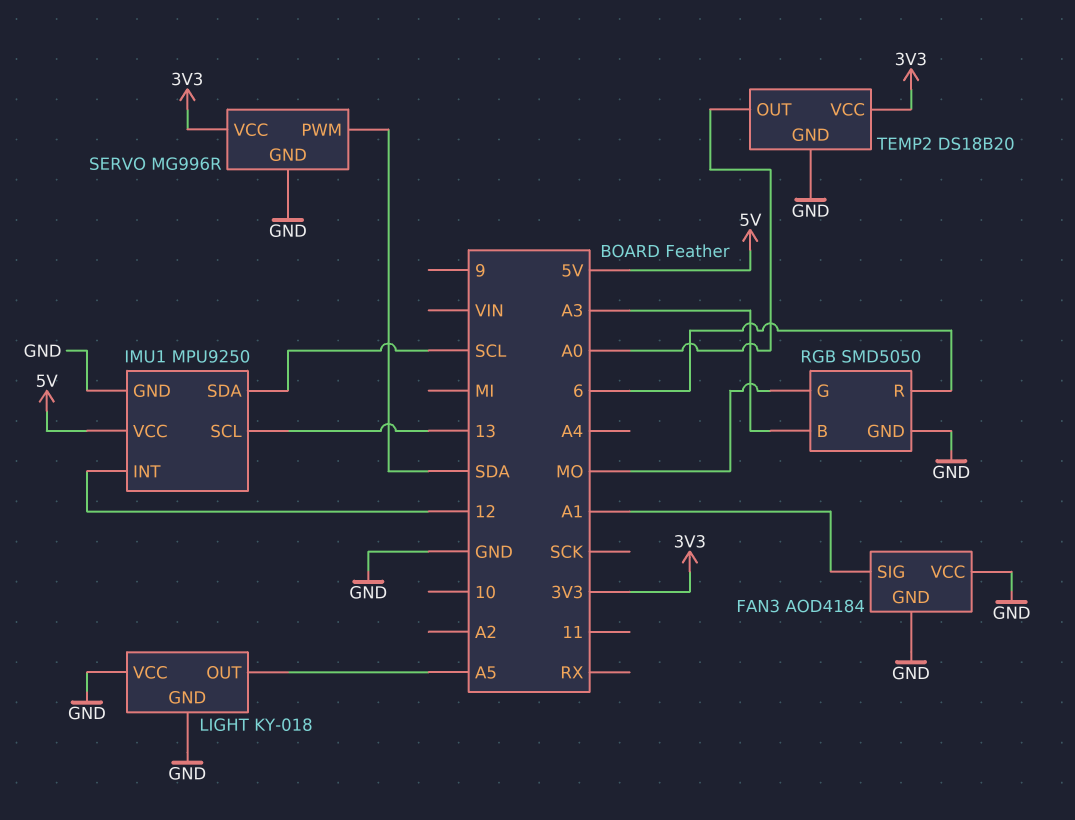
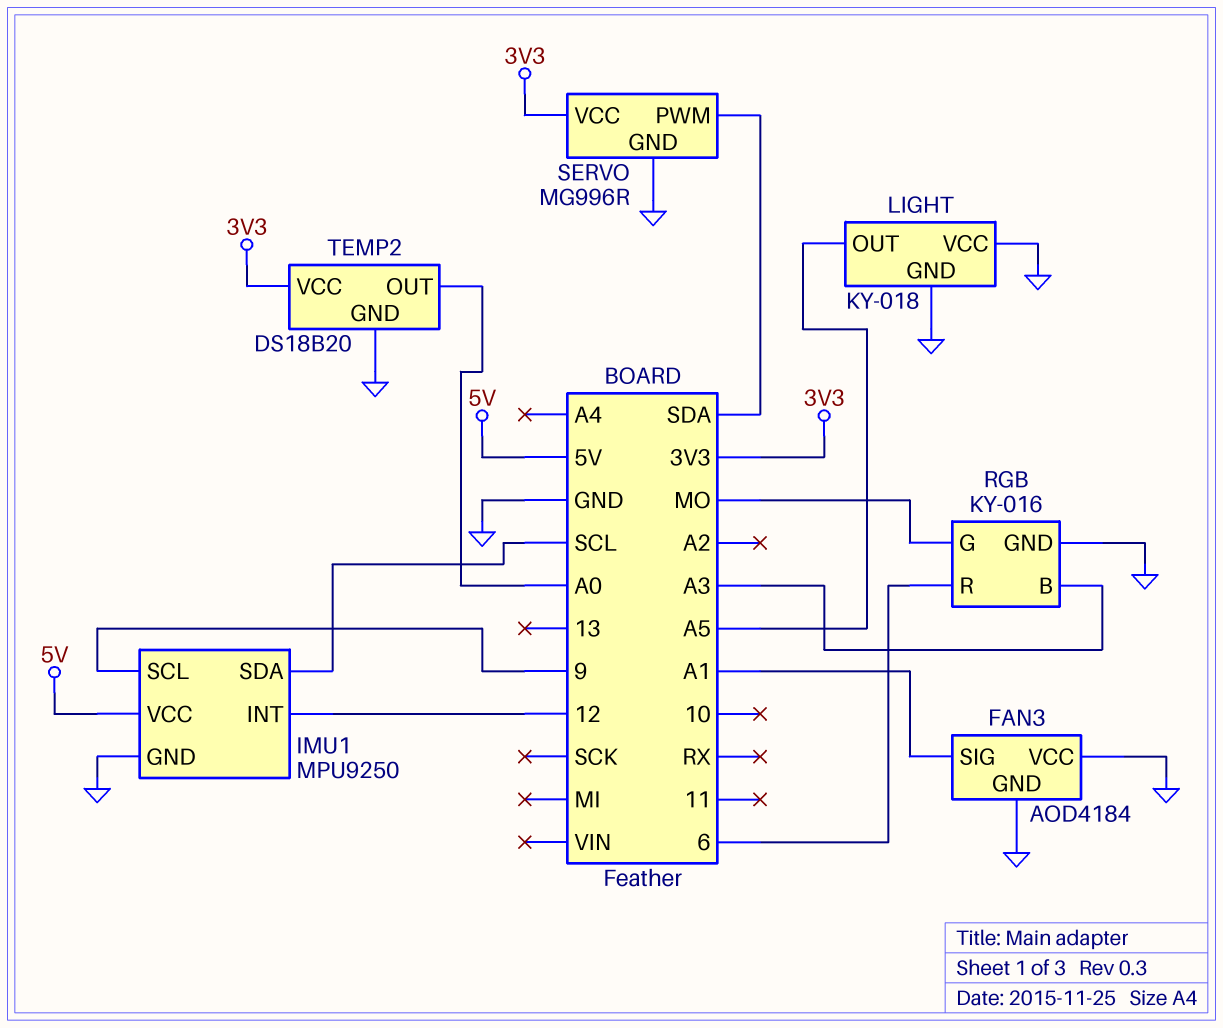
IMU1 pin SCL: 13 -> 9
RGB: SMD5050 -> KY-016

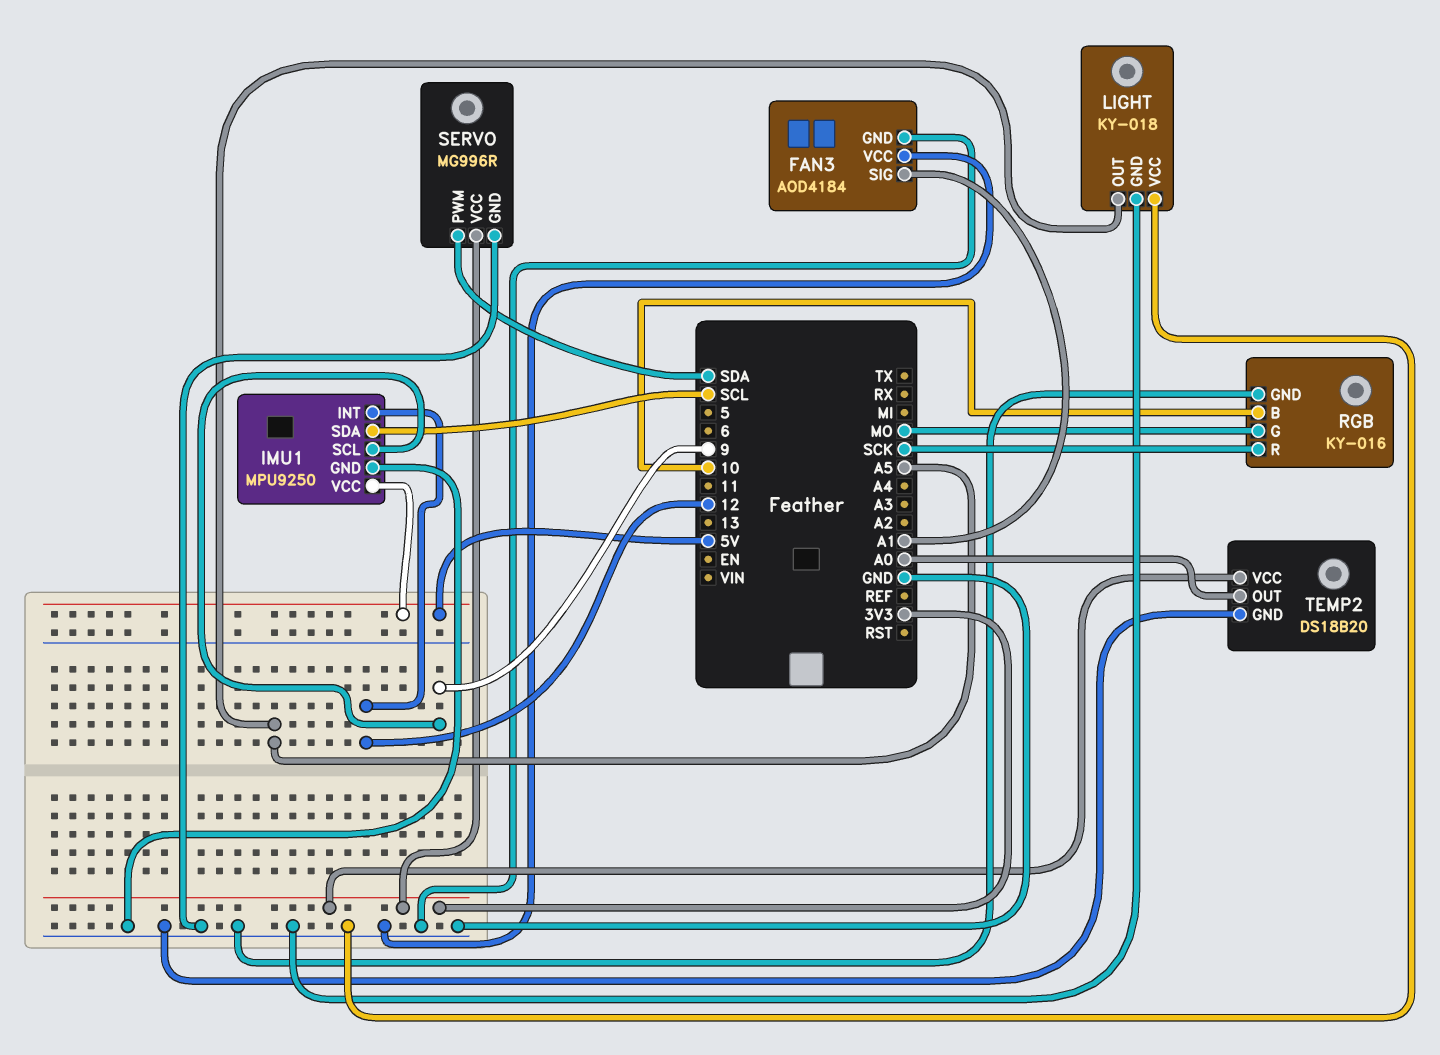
RGB pin B: A3 -> 10
RGB pin R: 6 -> SCK

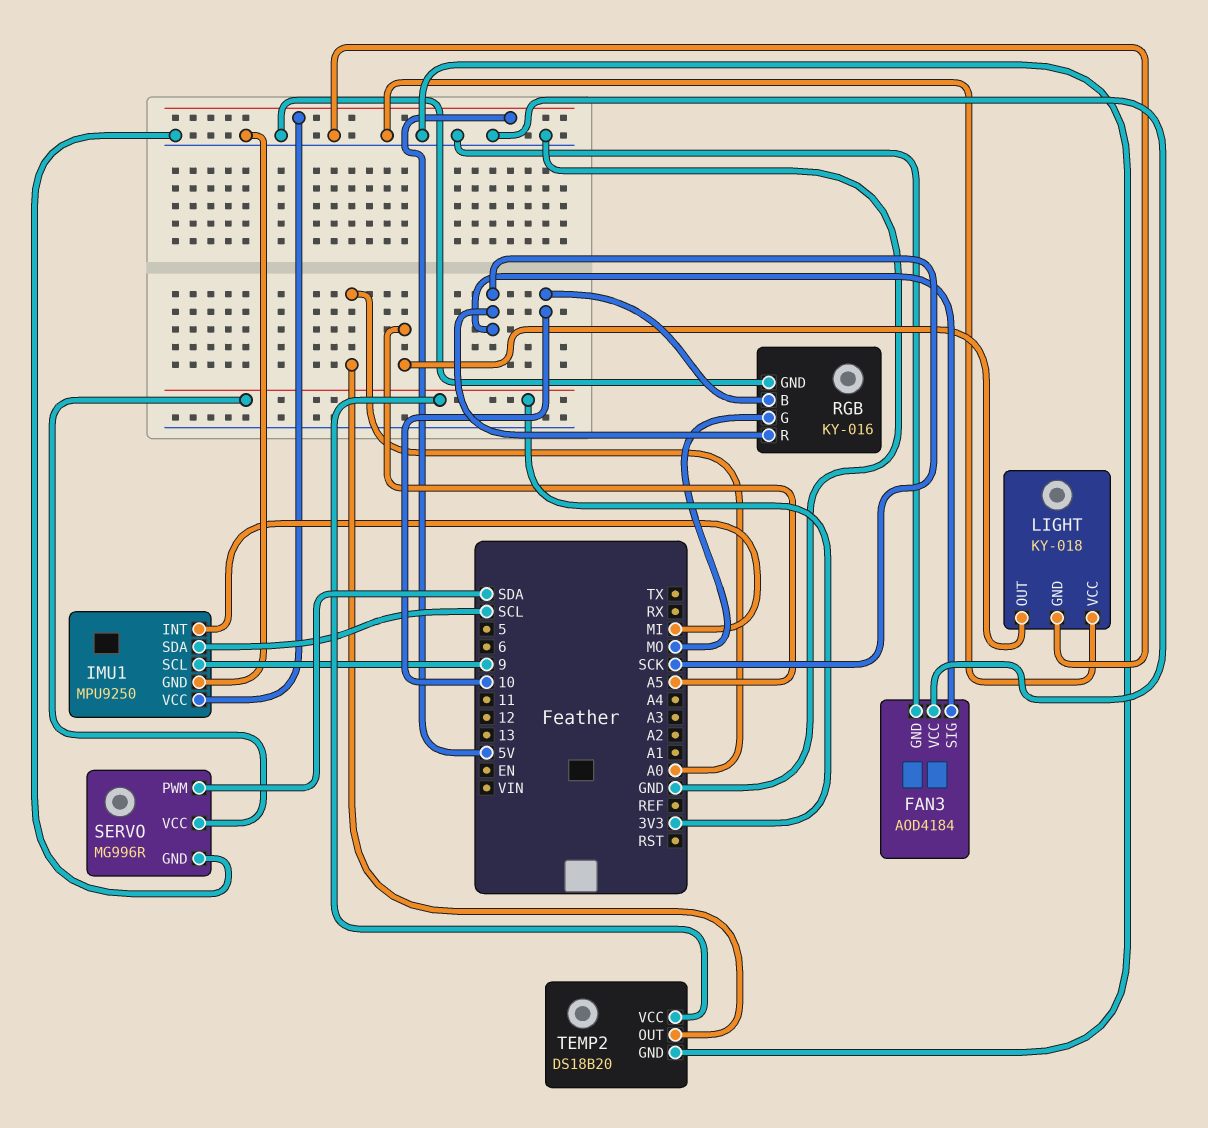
FAN3 pin SIG: A1 -> SCK
IMU1 pin INT: 12 -> MI

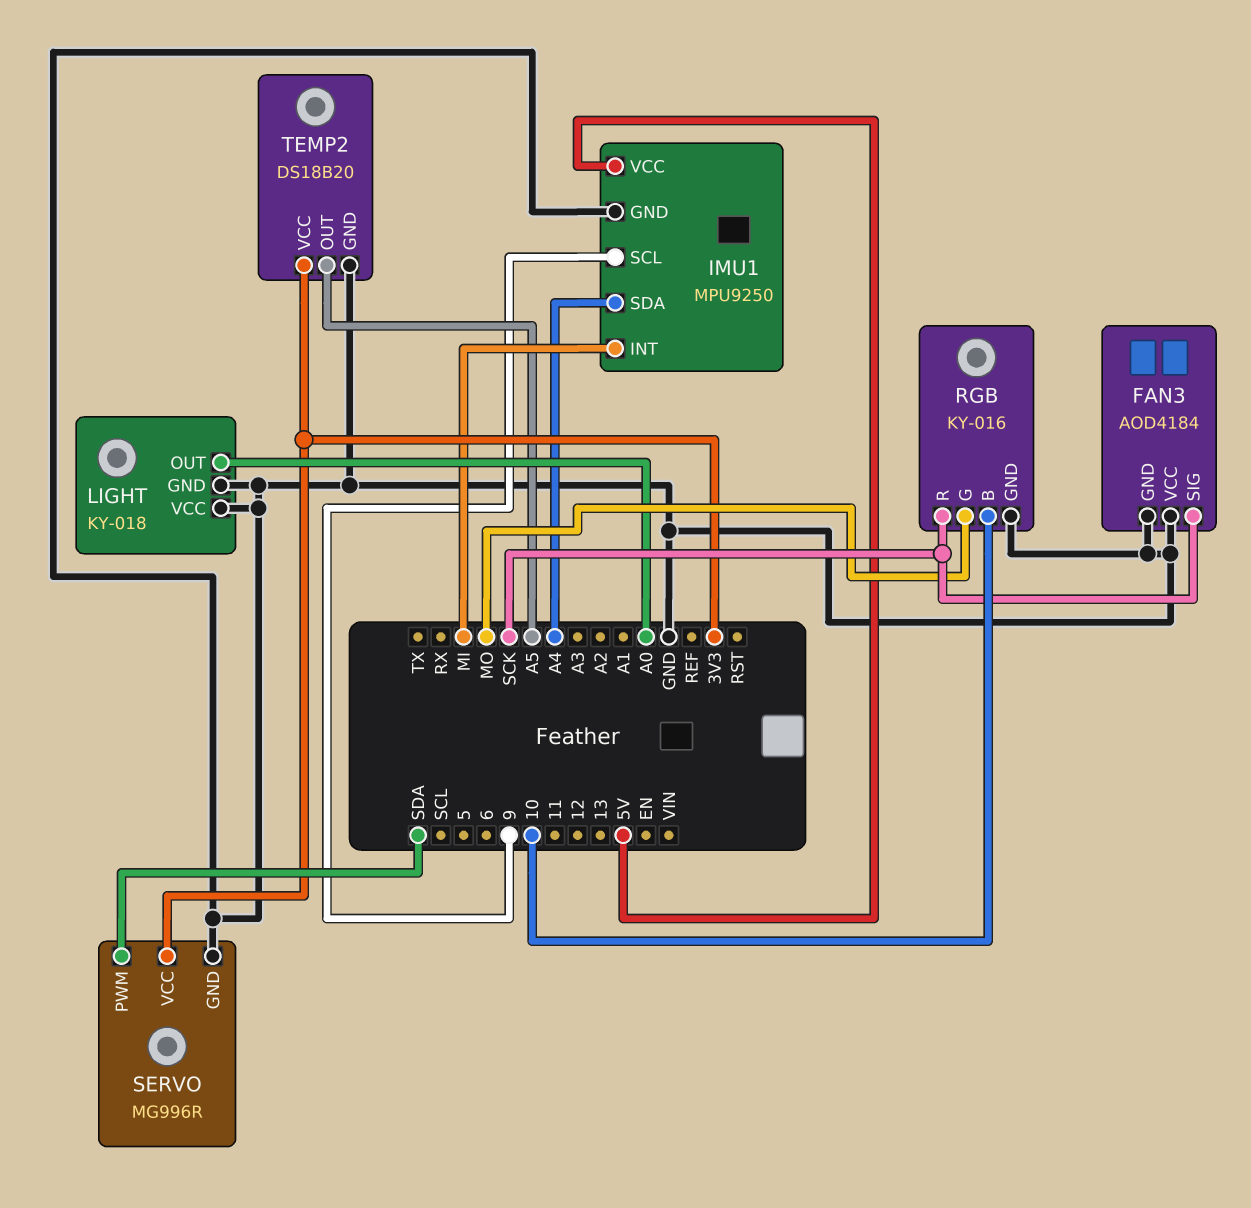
IMU1 pin SDA: SCL -> A4
LIGHT pin OUT: A5 -> A0
TEMP2 pin OUT: A0 -> A5

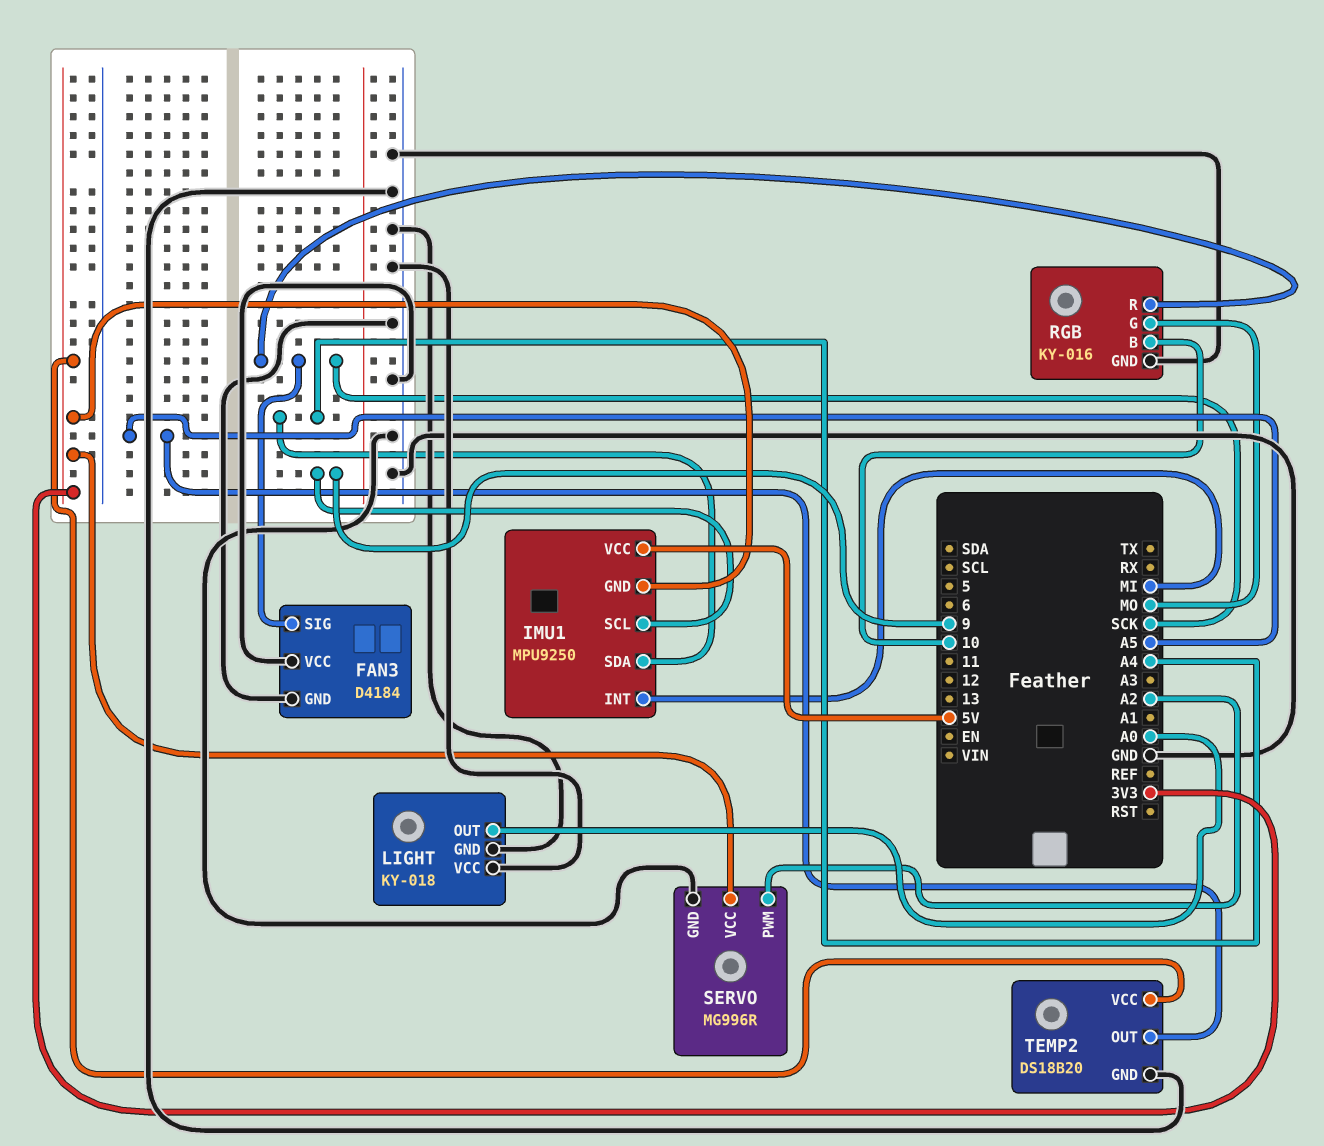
FAN3: AOD4184 -> D4184
IMU1 pin GND: GND -> 3V3
SERVO pin PWM: SDA -> A2

